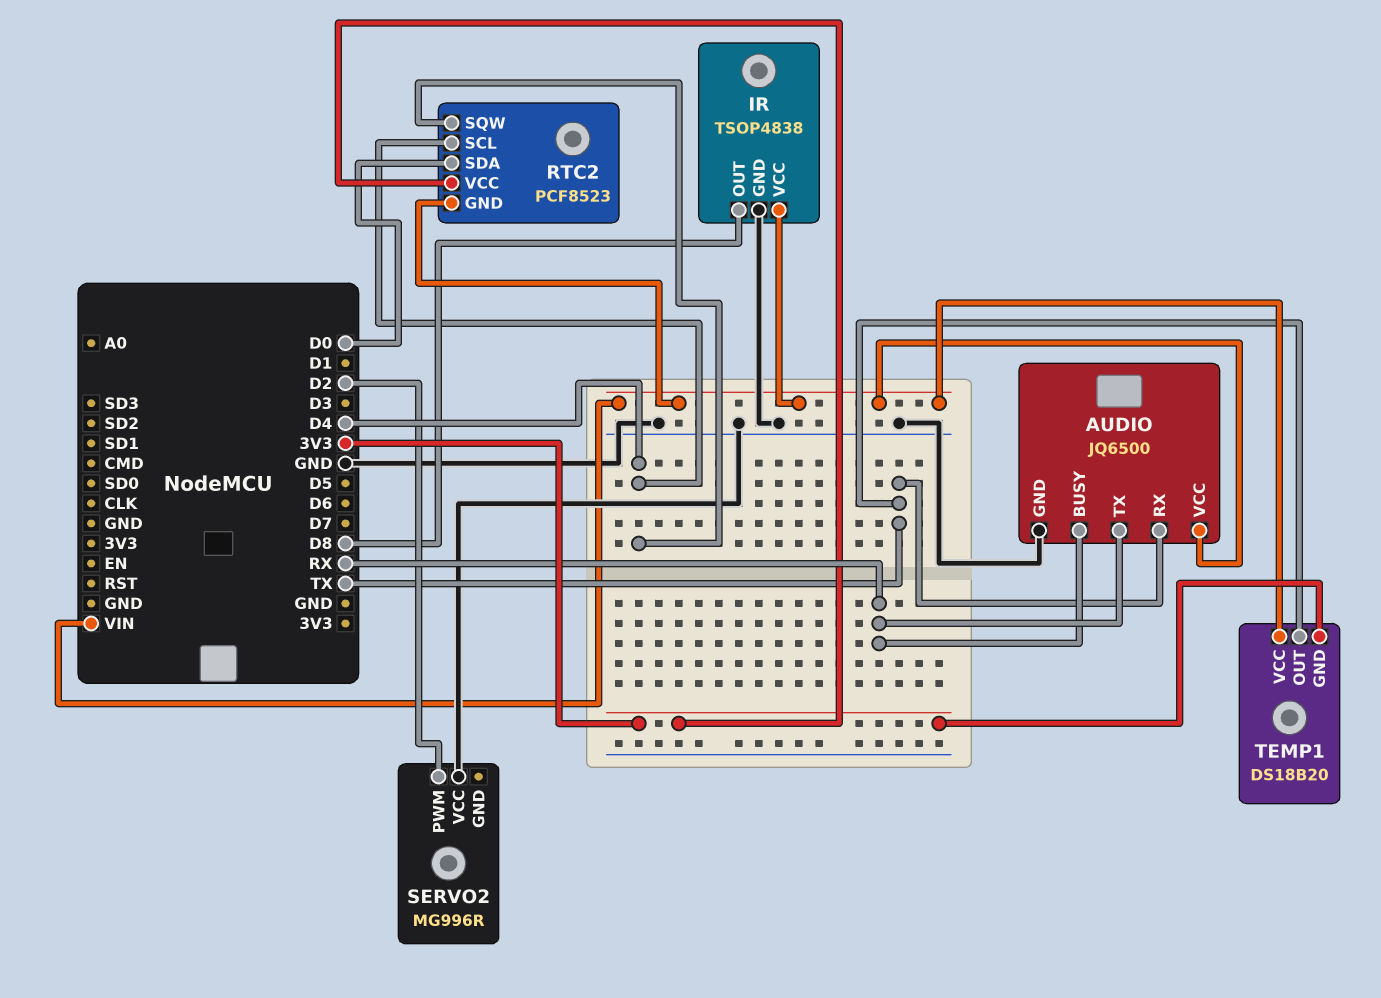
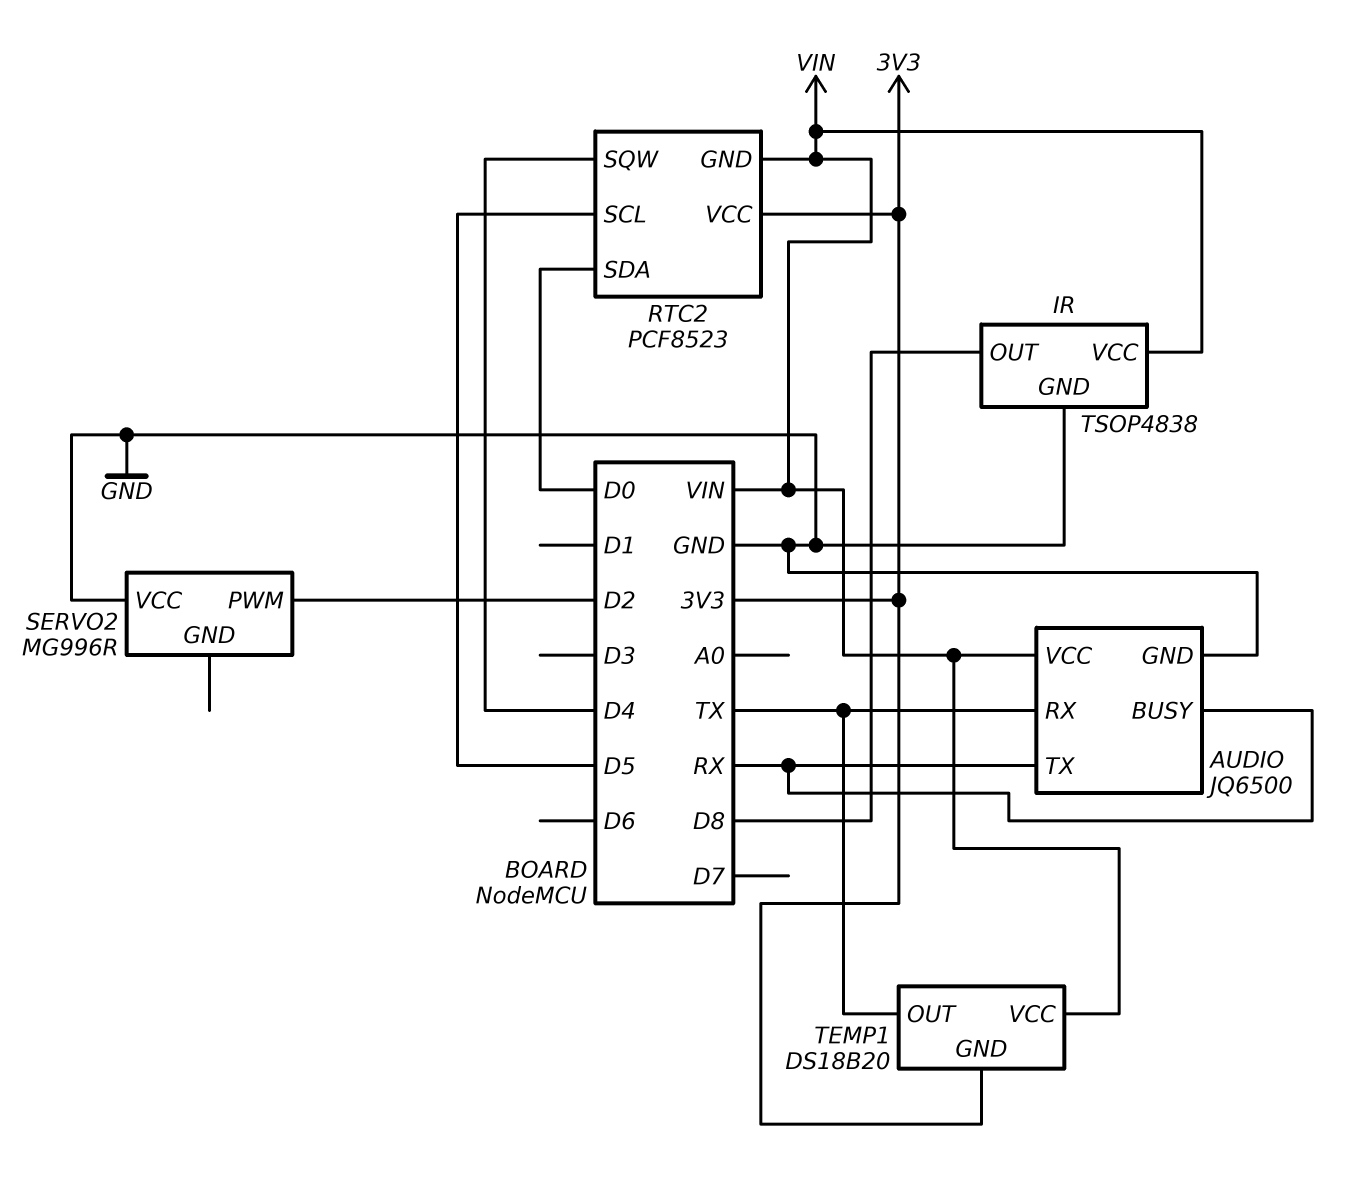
RTC2 pin SCL: D4 -> D5

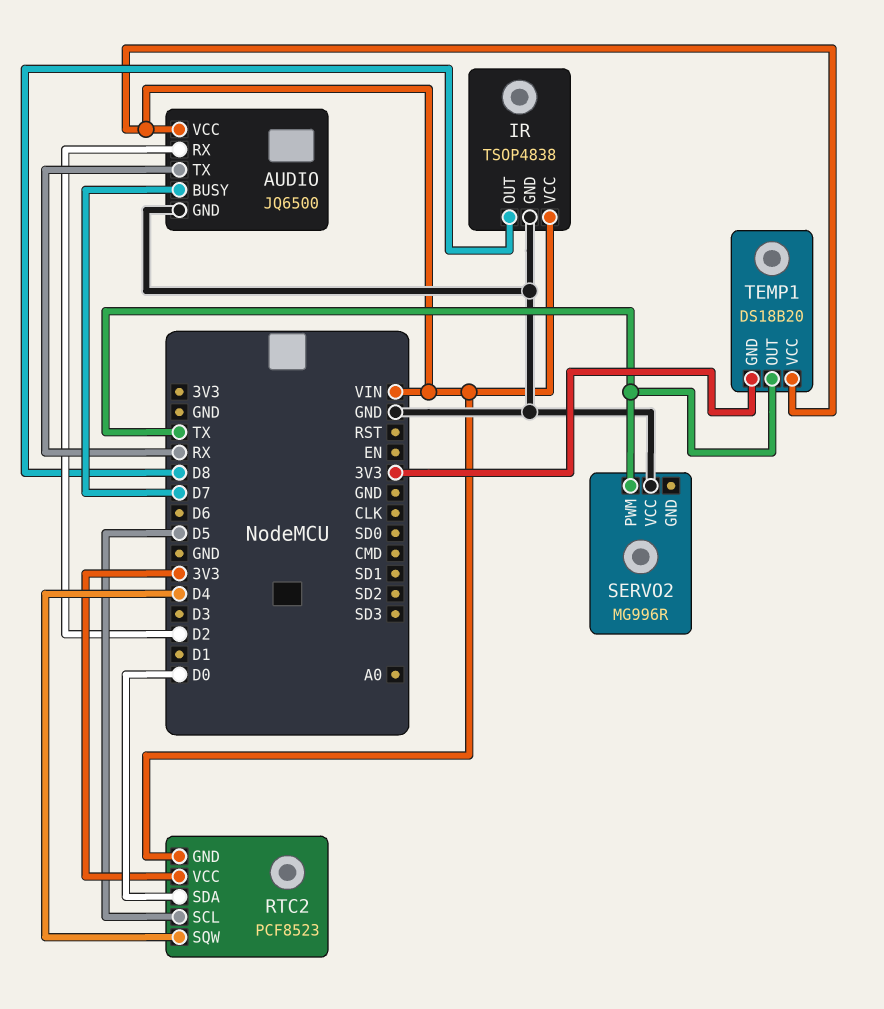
AUDIO pin BUSY: RX -> D7
AUDIO pin RX: TX -> D2
SERVO2 pin PWM: D2 -> TX

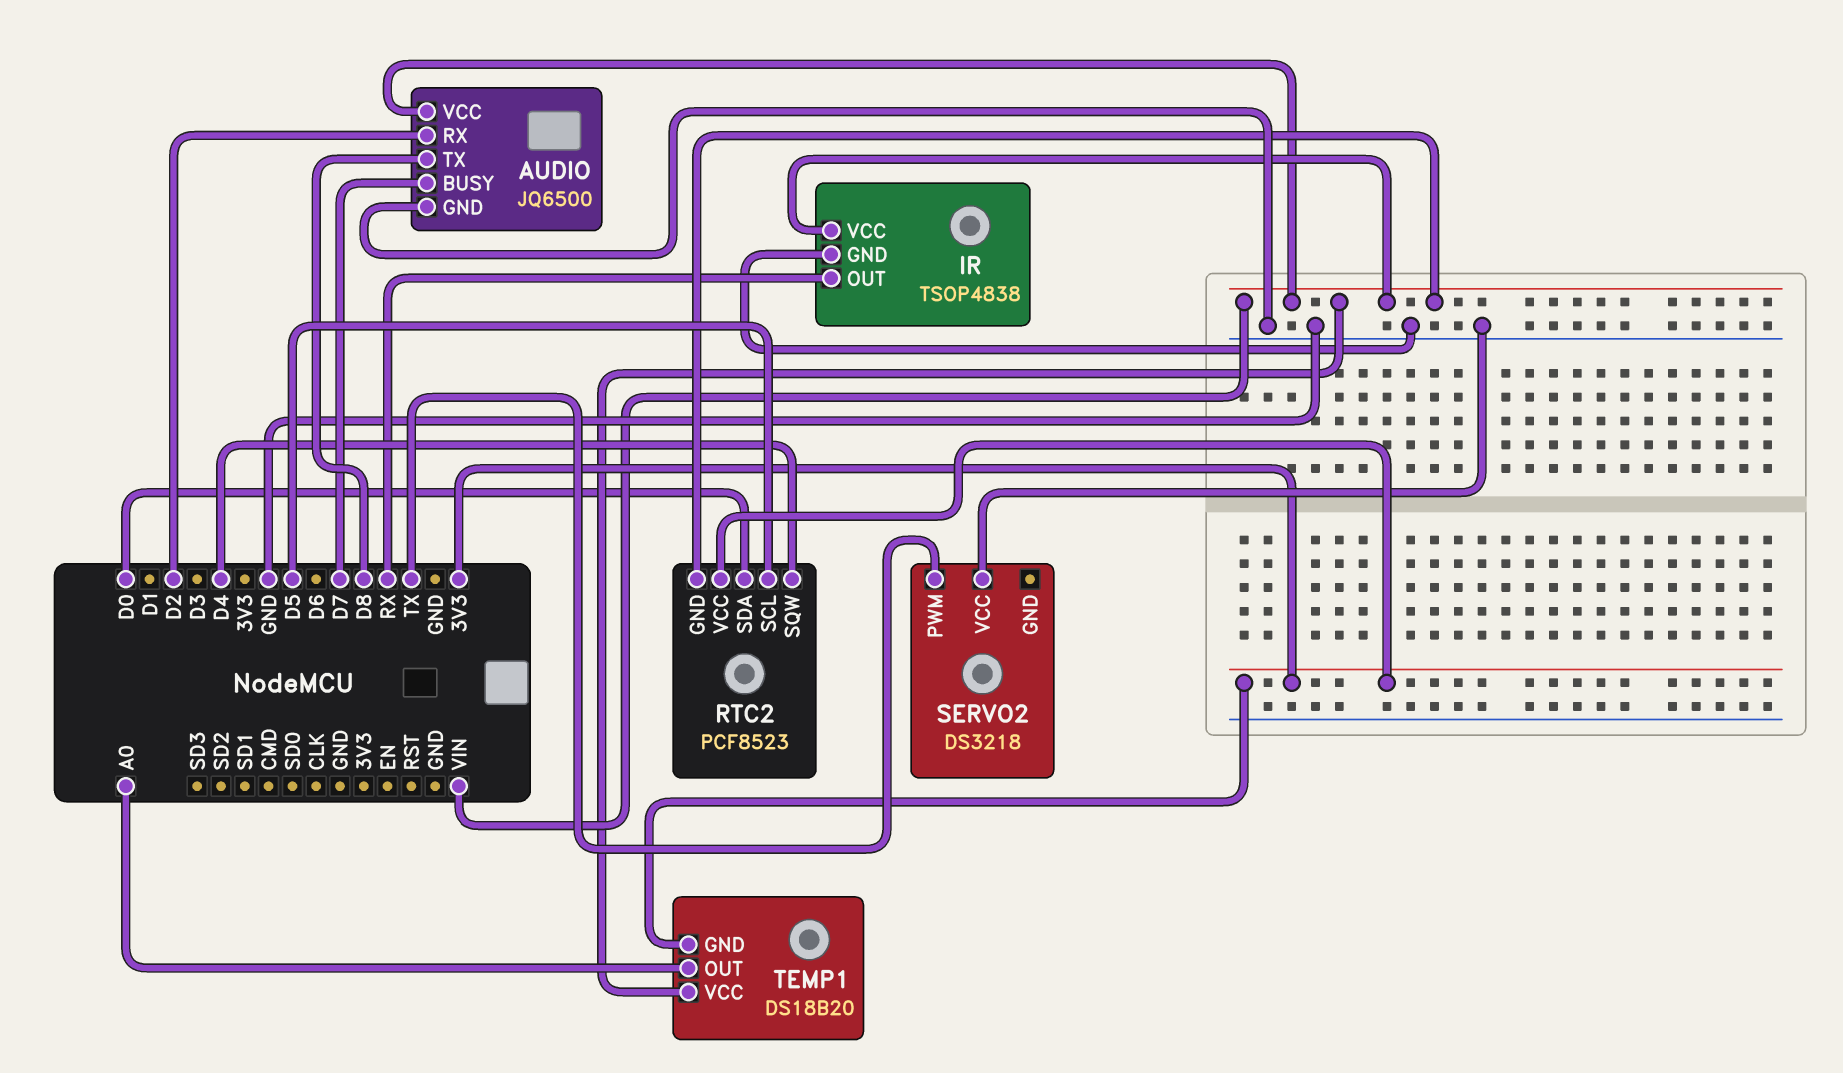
AUDIO pin TX: RX -> D8
IR pin OUT: D8 -> RX
SERVO2: MG996R -> DS3218
TEMP1 pin OUT: TX -> A0

